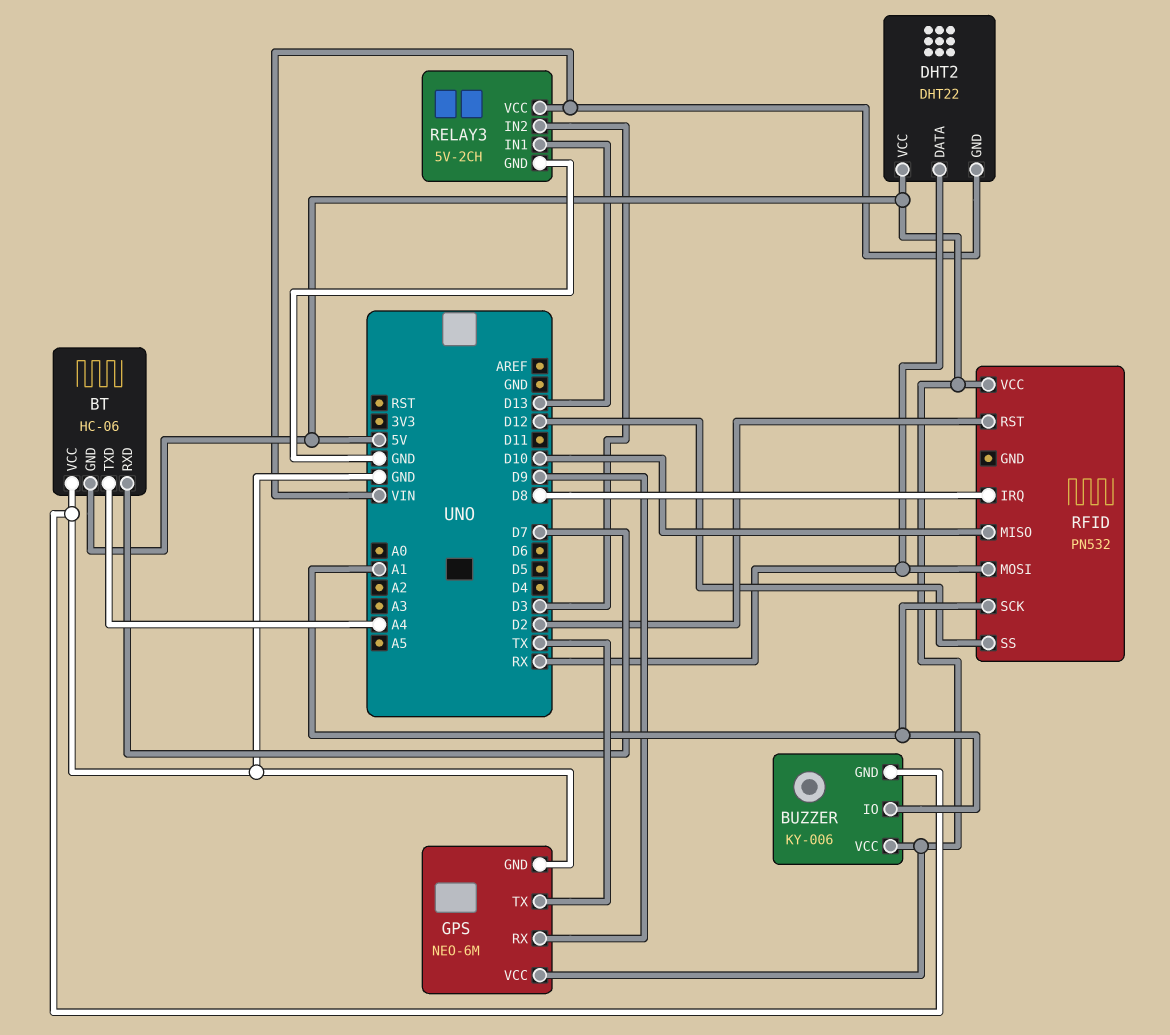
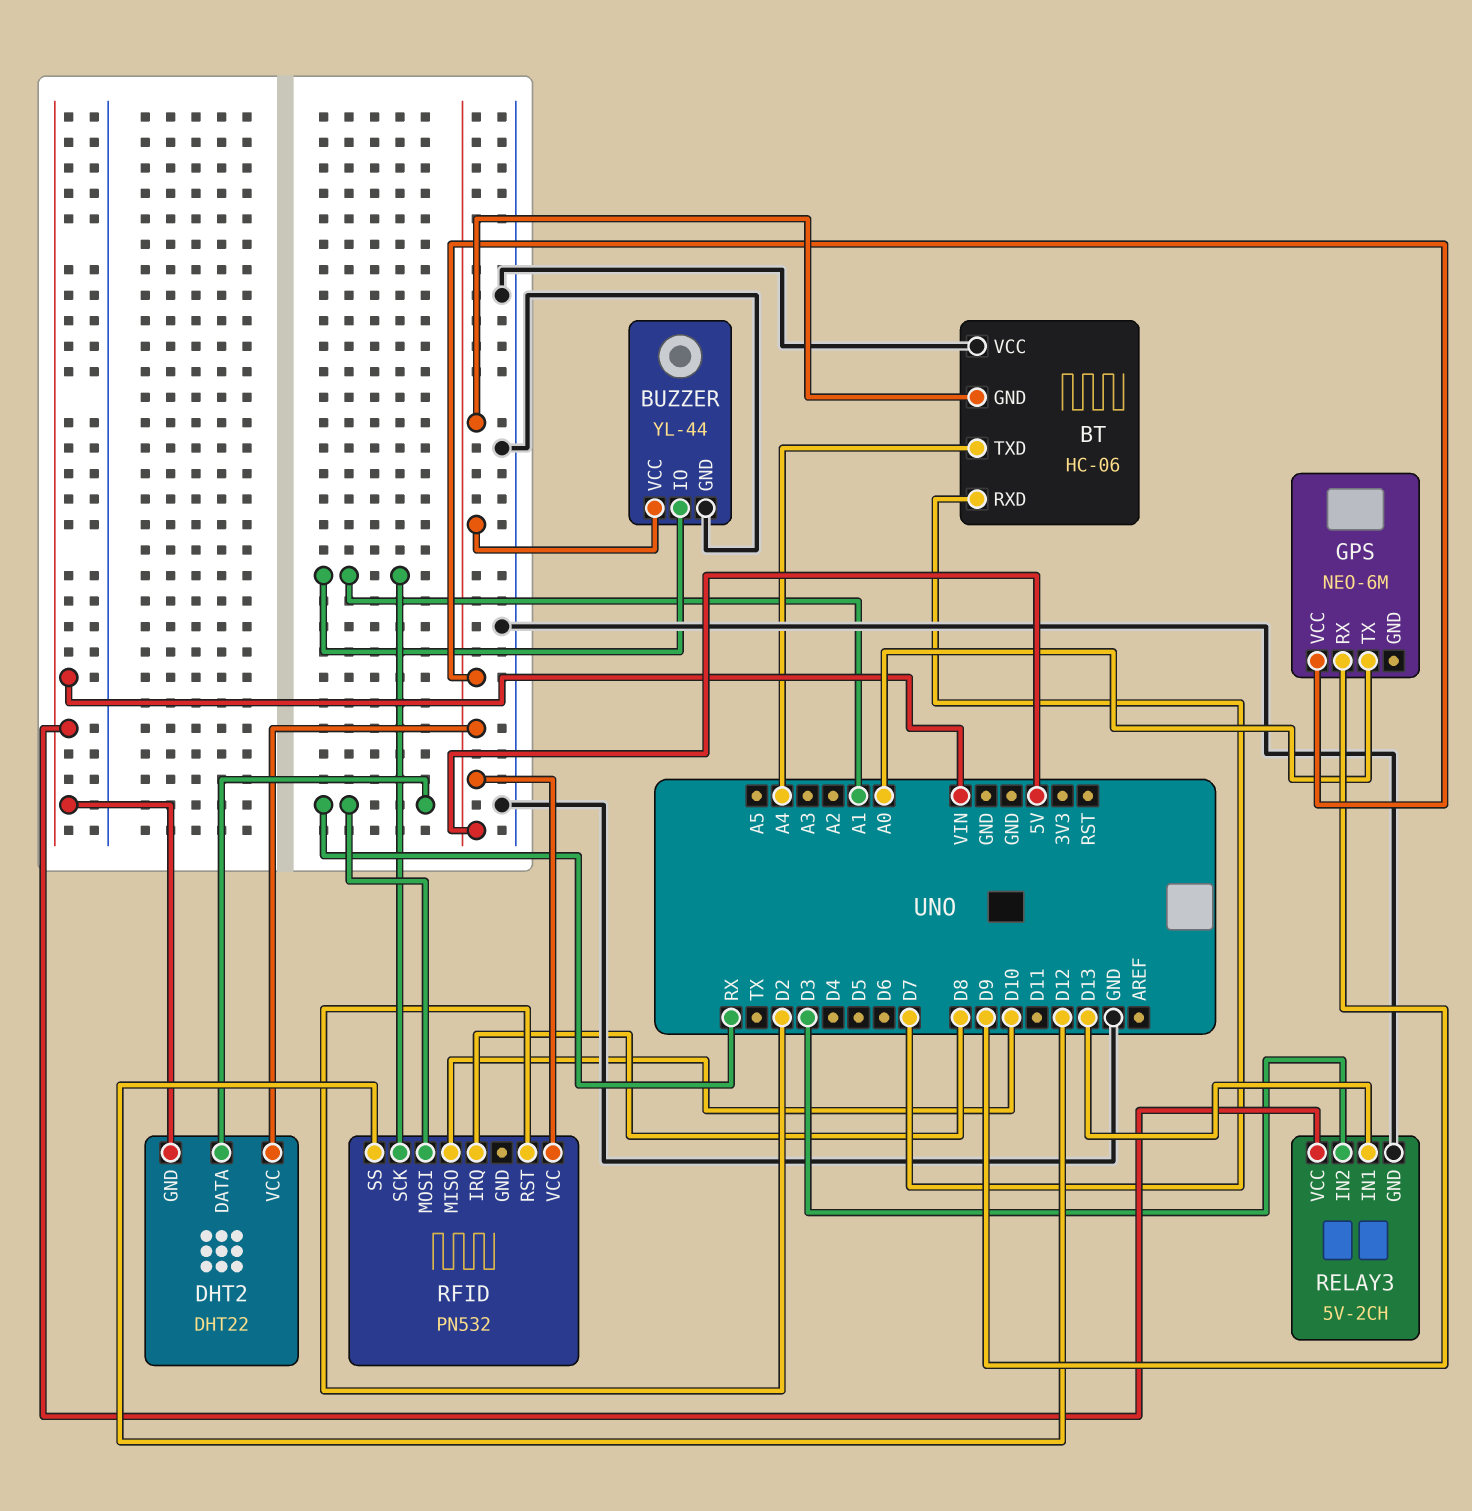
BUZZER: KY-006 -> YL-44
GPS pin GND: GND -> none
GPS pin TX: TX -> A0

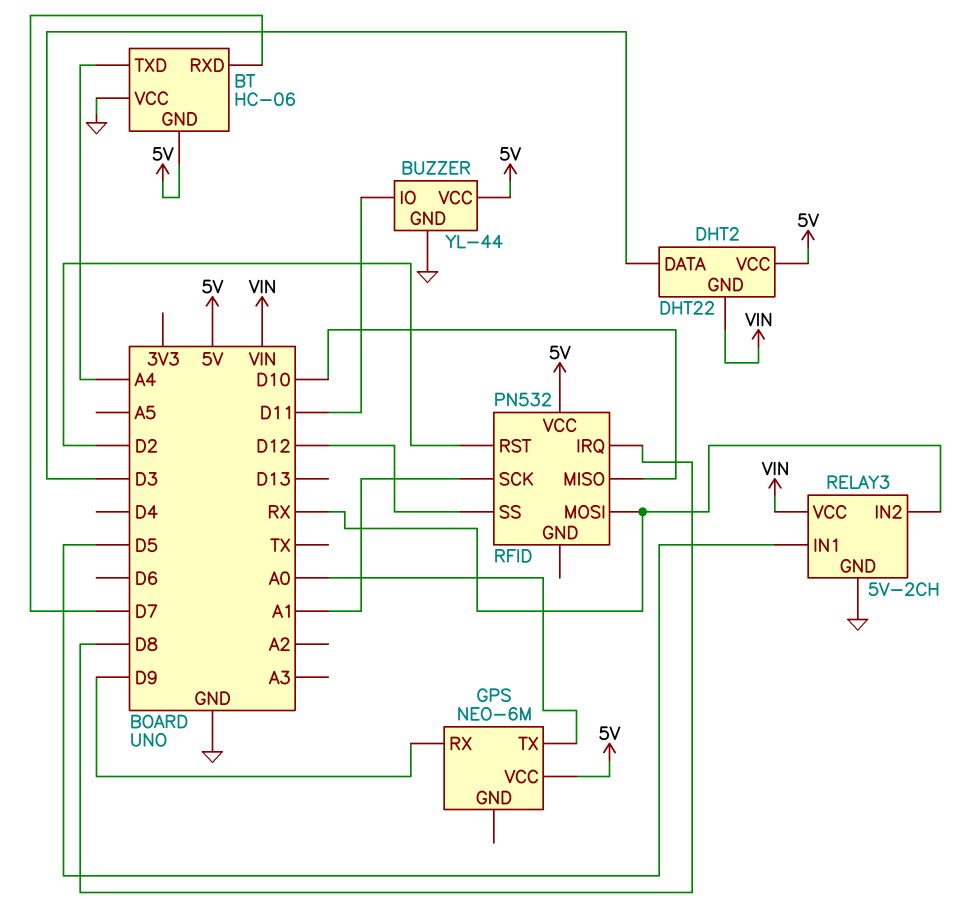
BUZZER pin IO: A1 -> D11
DHT2 pin DATA: RX -> D3
RELAY3 pin IN1: D13 -> D5
RELAY3 pin IN2: D3 -> RX

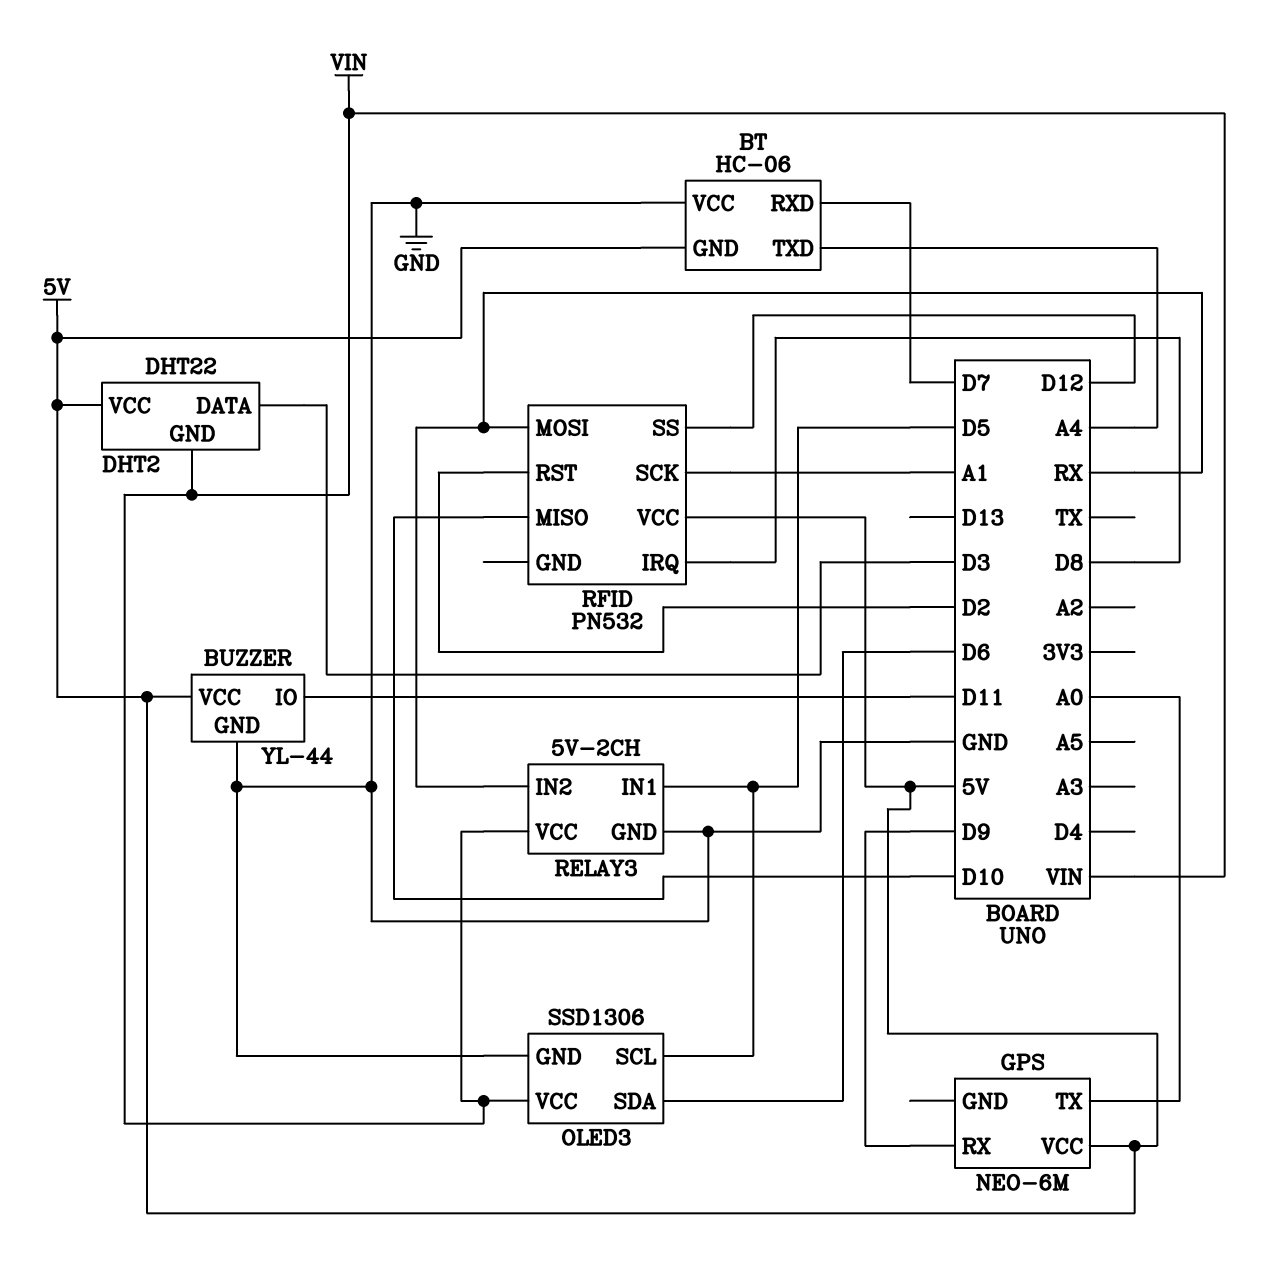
OLED3: none -> SSD1306
OLED3 pin GND: none -> GND
OLED3 pin SCL: none -> D5
OLED3 pin SDA: none -> D6
OLED3 pin VCC: none -> VIN

